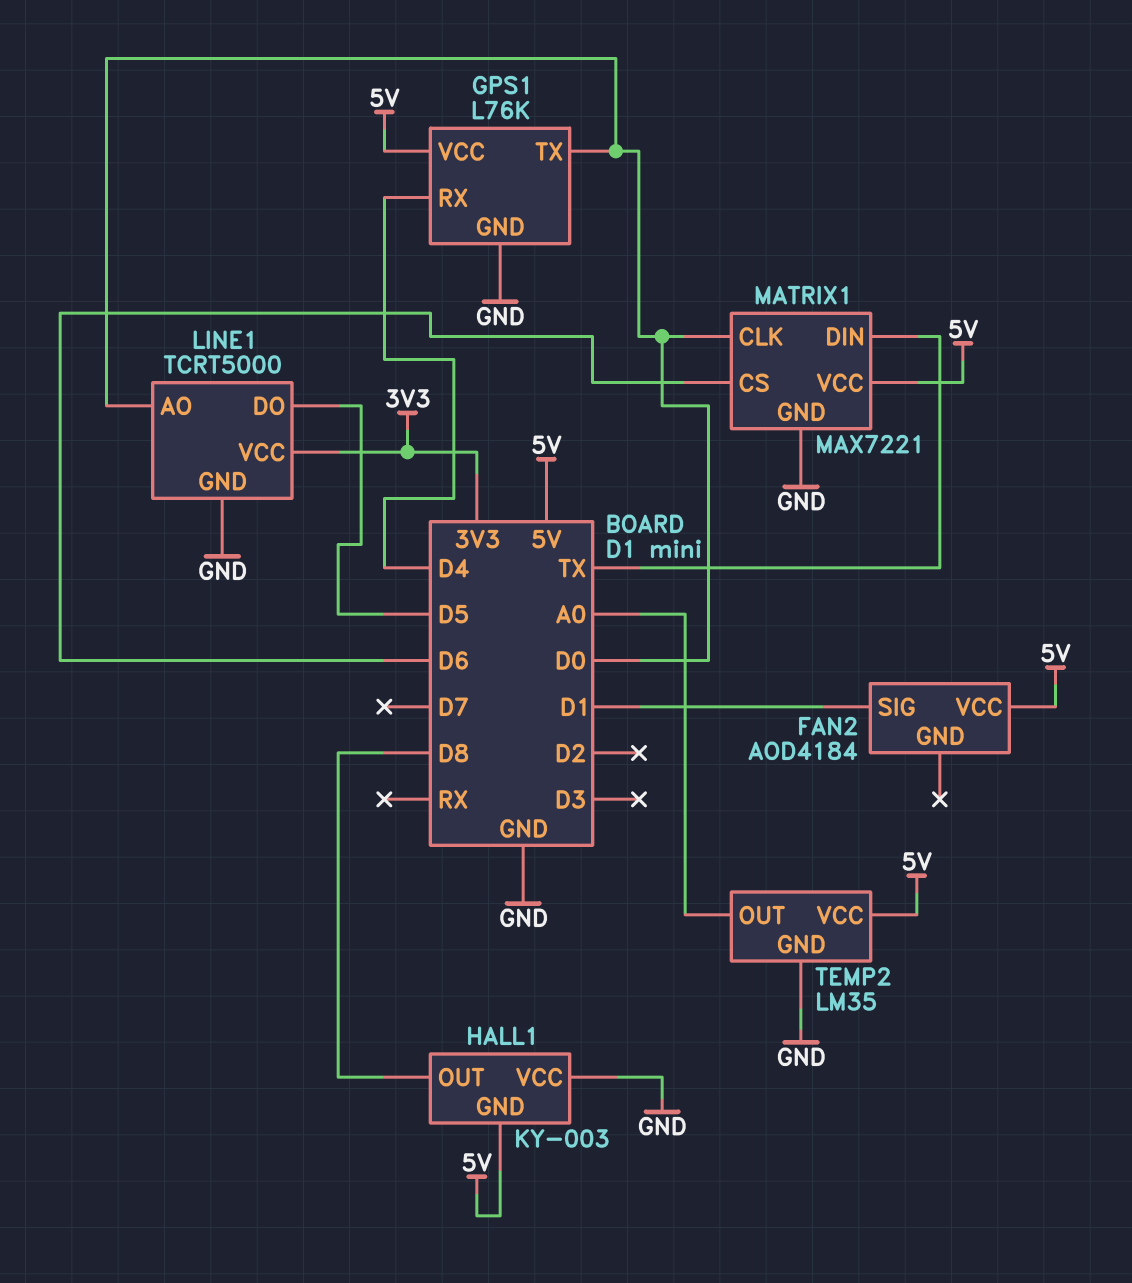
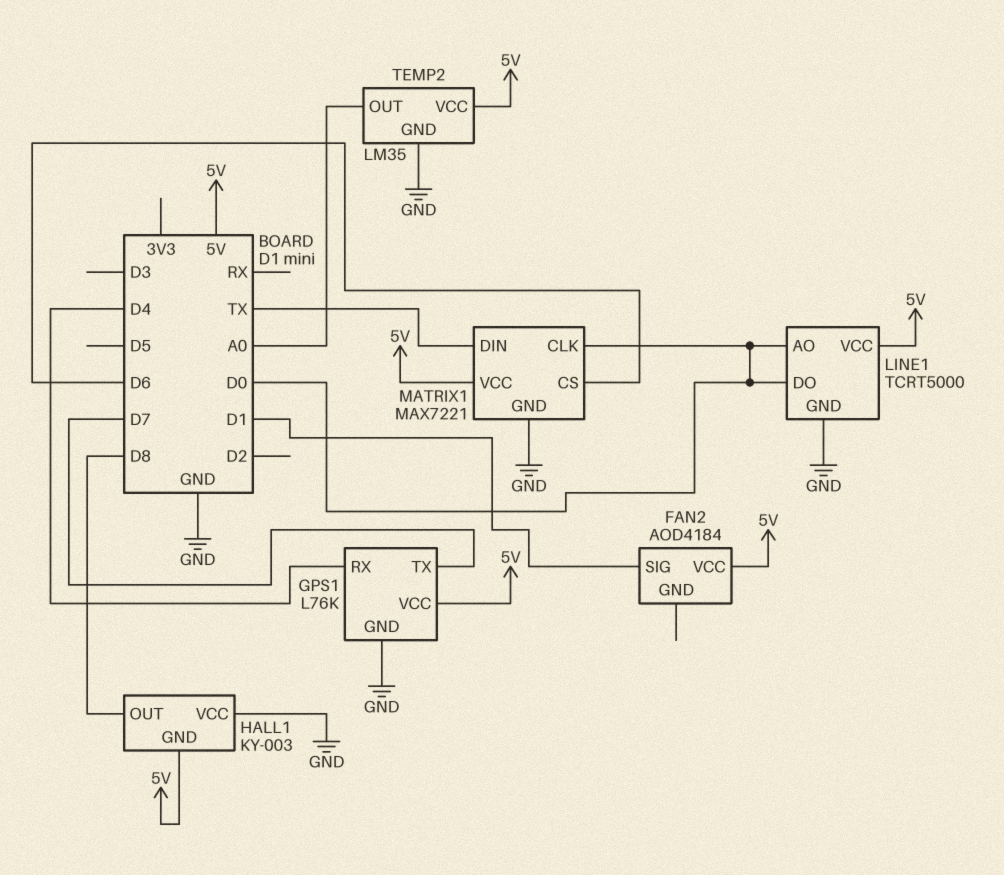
GPS1 pin TX: D0 -> D7
LINE1 pin DO: D5 -> D0
LINE1 pin VCC: 3V3 -> 5V

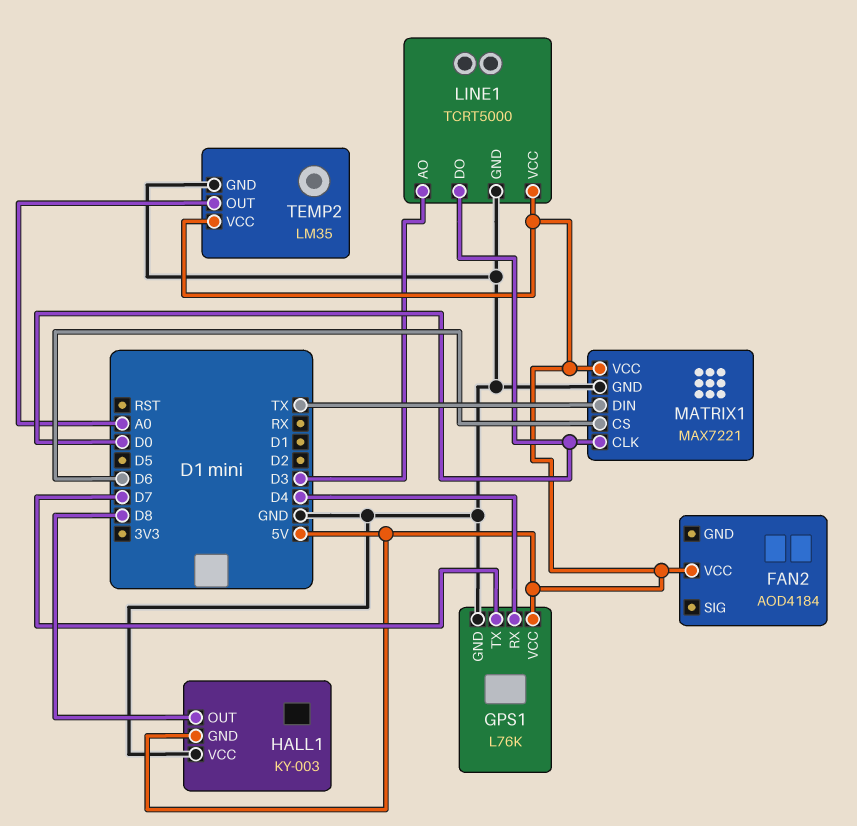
FAN2 pin SIG: D1 -> none
LINE1 pin AO: D0 -> D3

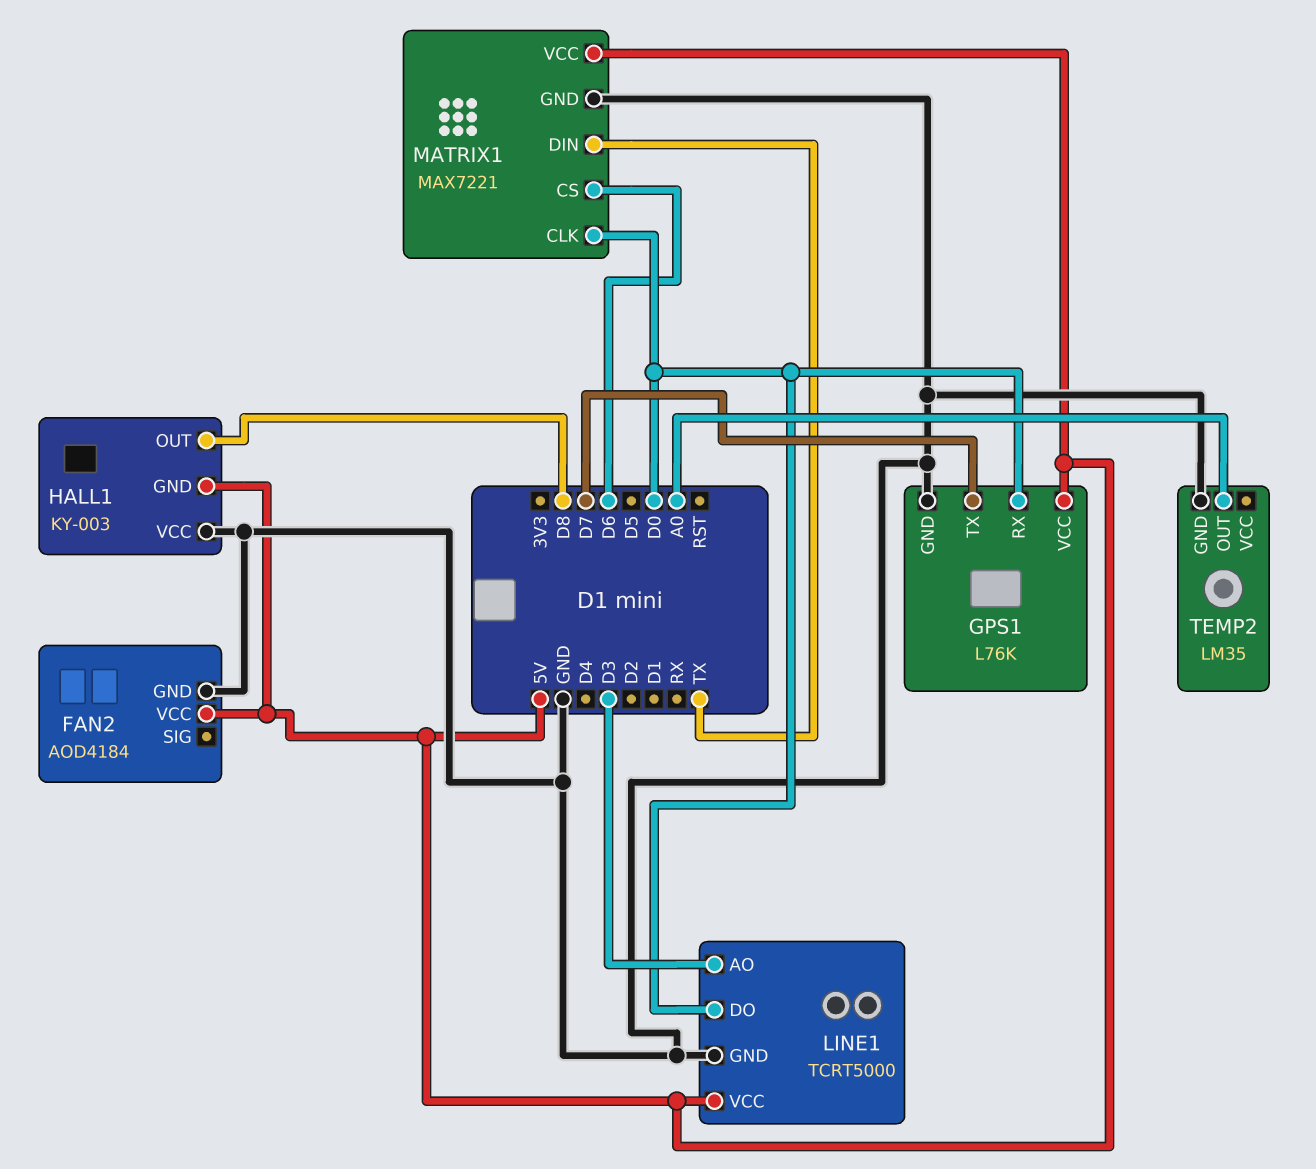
FAN2 pin GND: none -> GND
GPS1 pin RX: D4 -> D0
TEMP2 pin VCC: 5V -> none

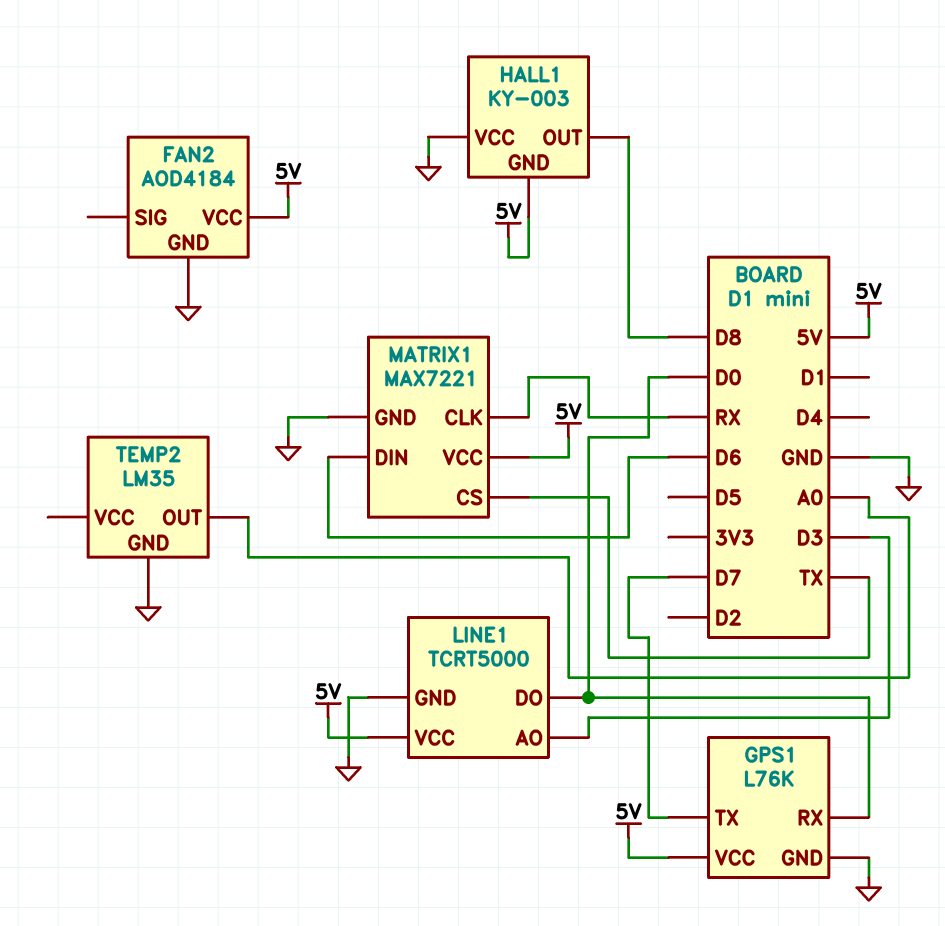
MATRIX1 pin CLK: D0 -> RX
MATRIX1 pin CS: D6 -> TX
MATRIX1 pin DIN: TX -> D6

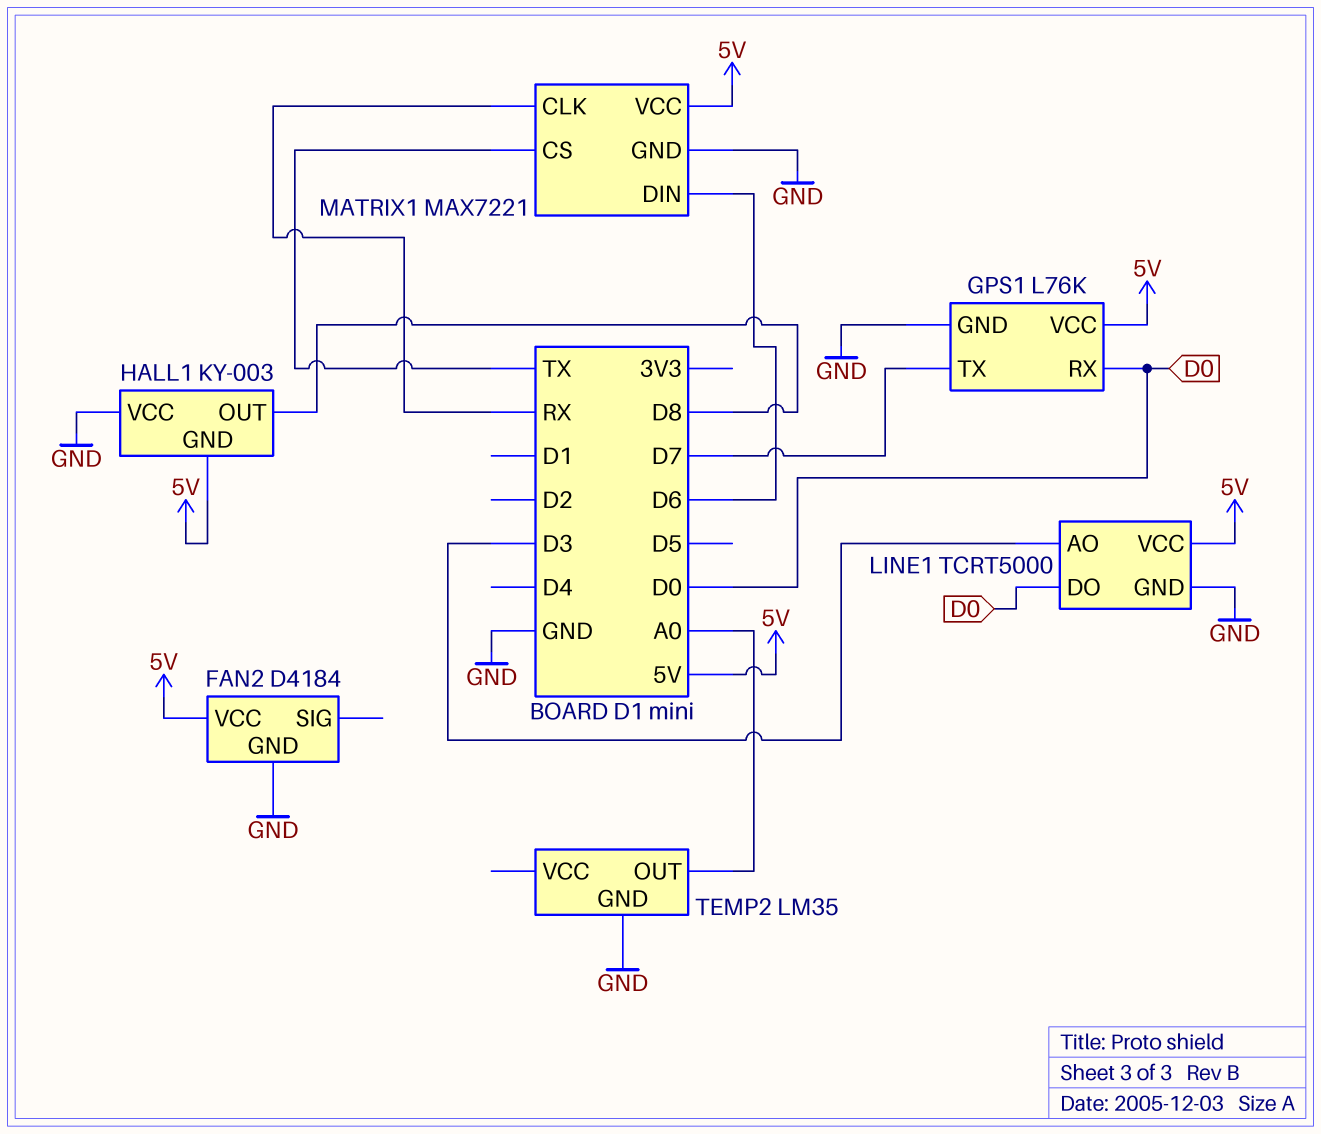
FAN2: AOD4184 -> D4184

